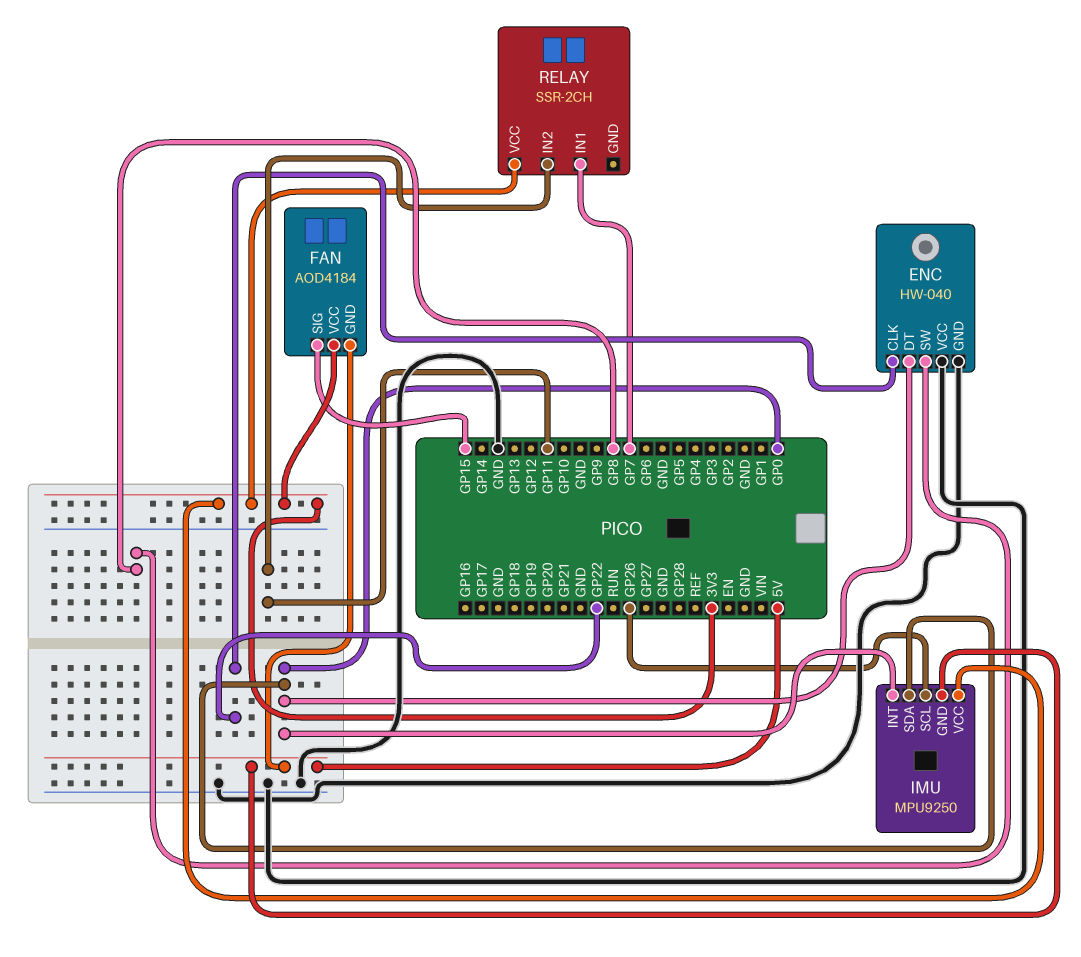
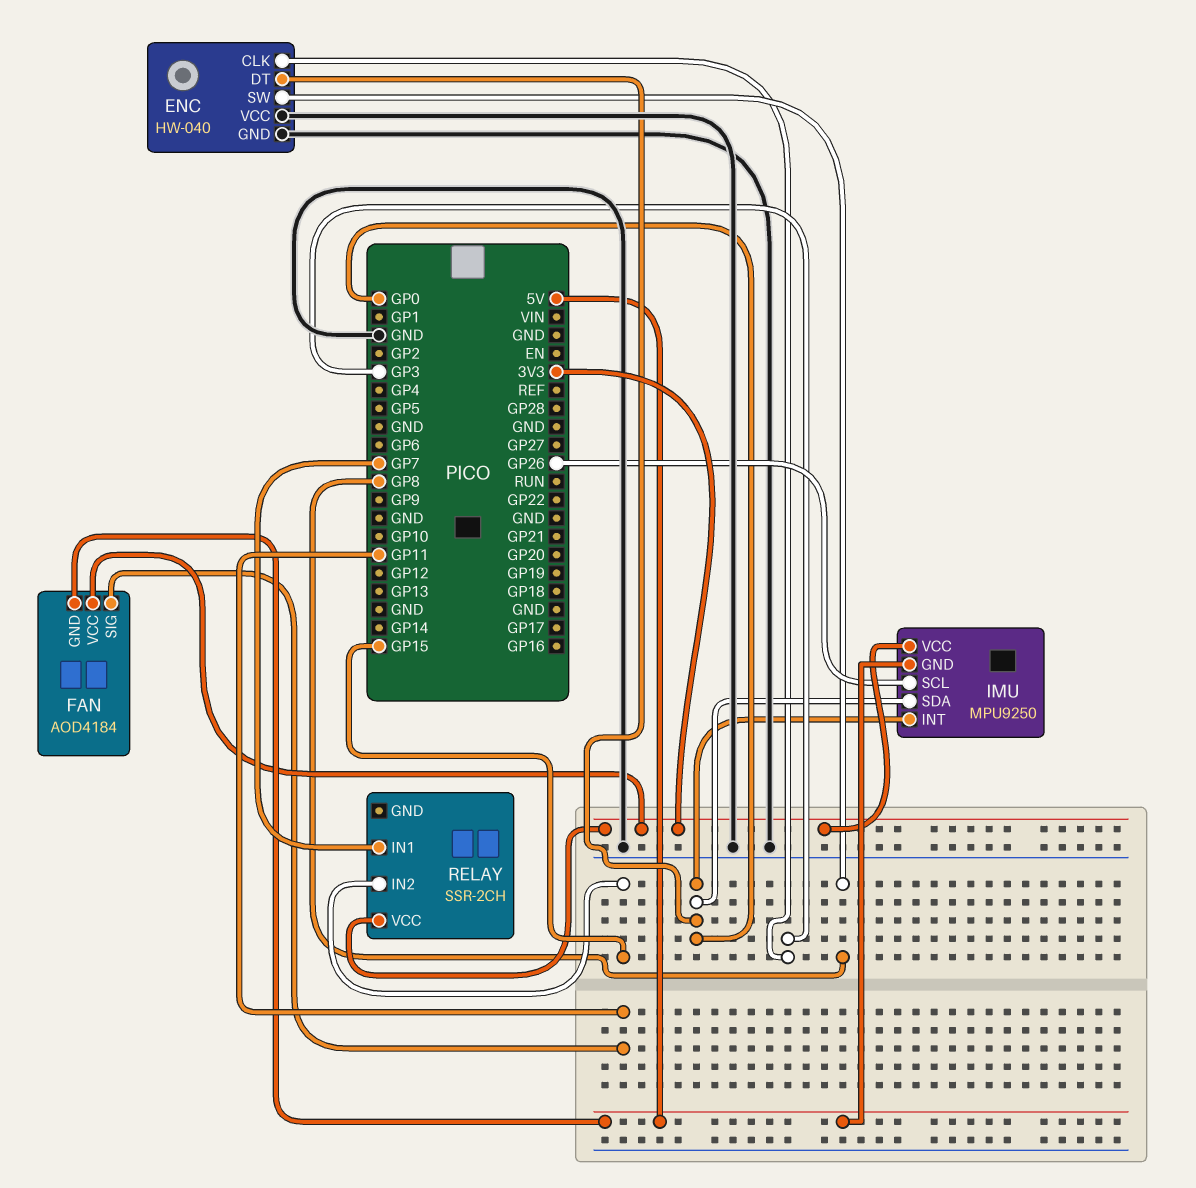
ENC pin CLK: GP22 -> GP3
FAN pin SIG: GP15 -> GP11
RELAY pin IN2: GP11 -> GP15

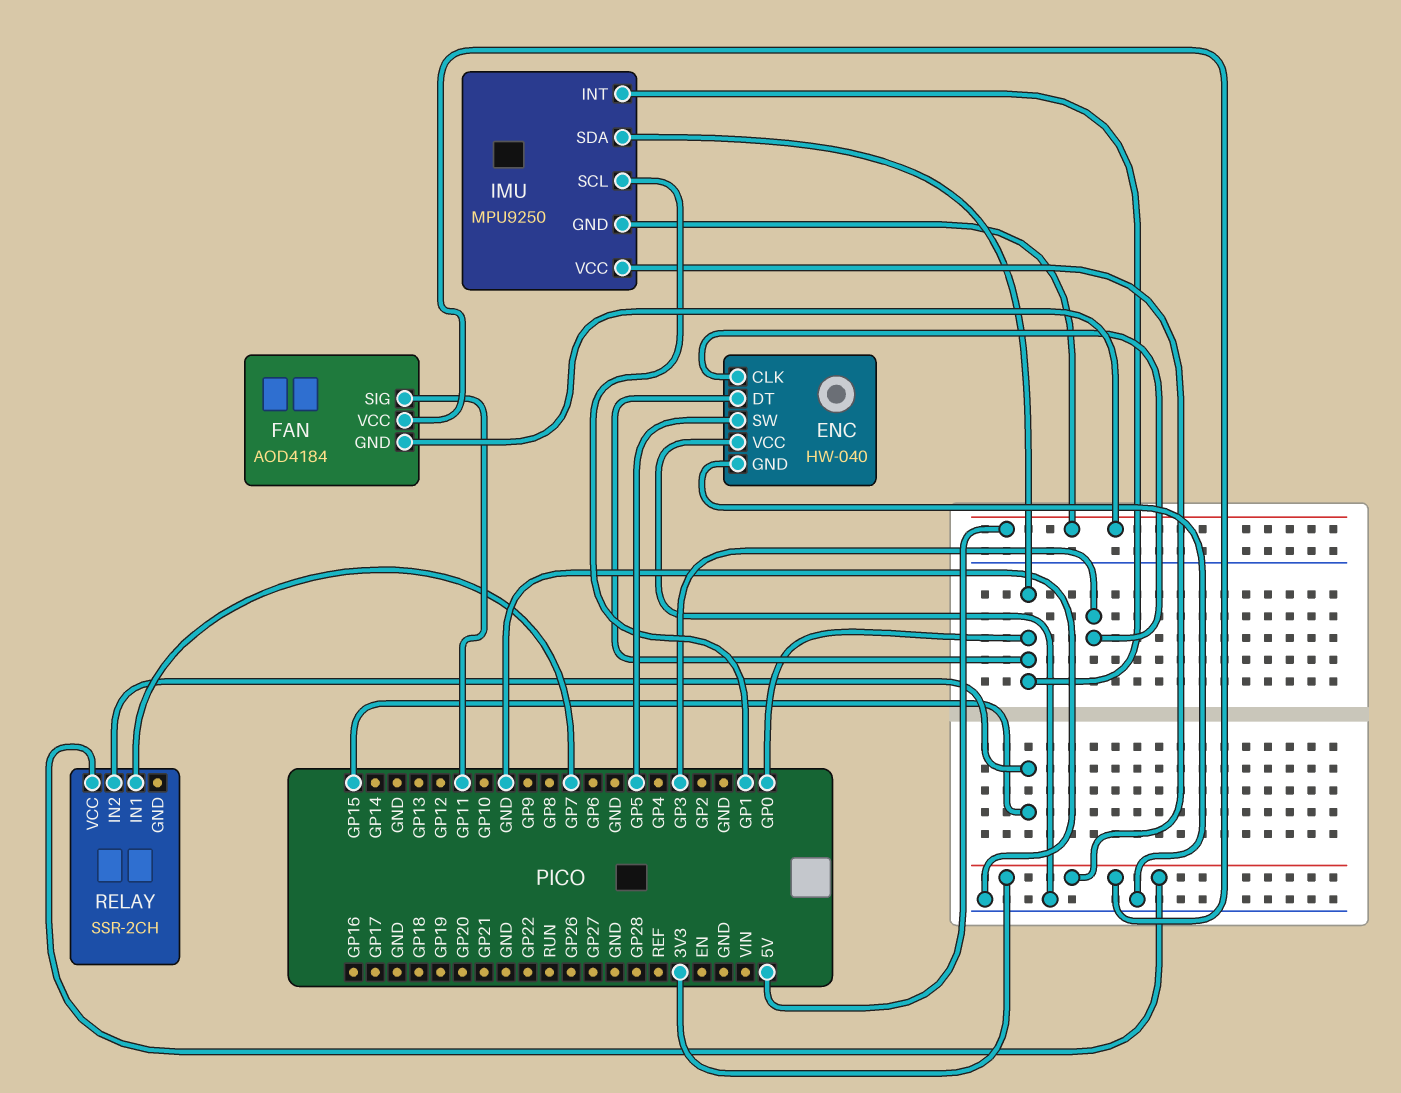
ENC pin SW: GP8 -> GP5
IMU pin SCL: GP26 -> GP1

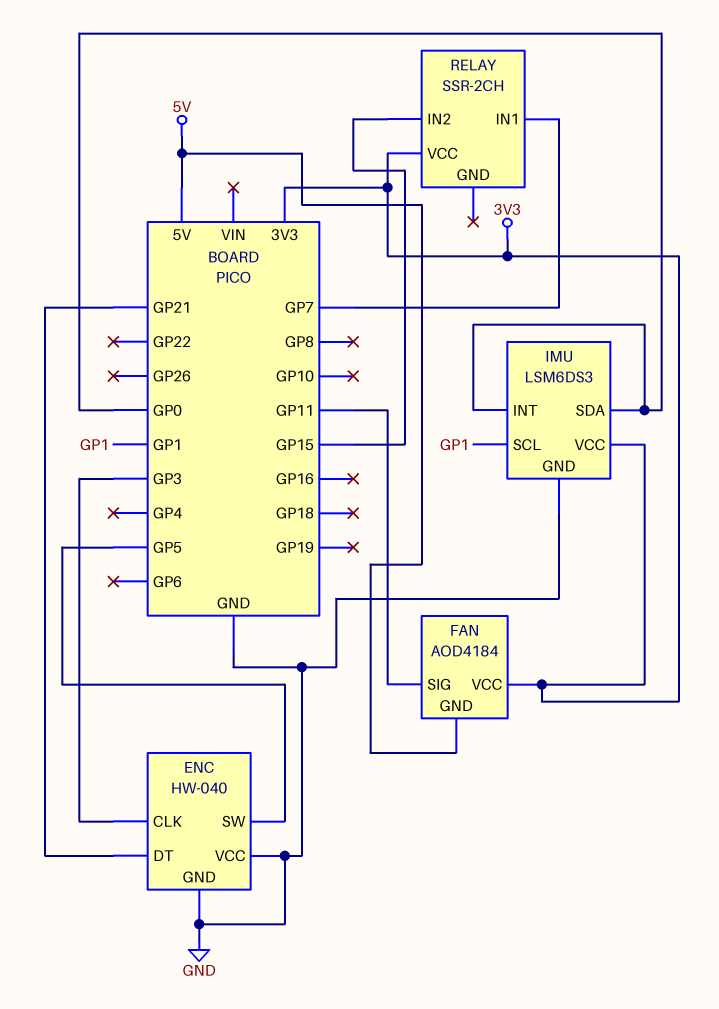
ENC pin DT: GP0 -> GP21
IMU: MPU9250 -> LSM6DS3
IMU pin GND: 5V -> GND

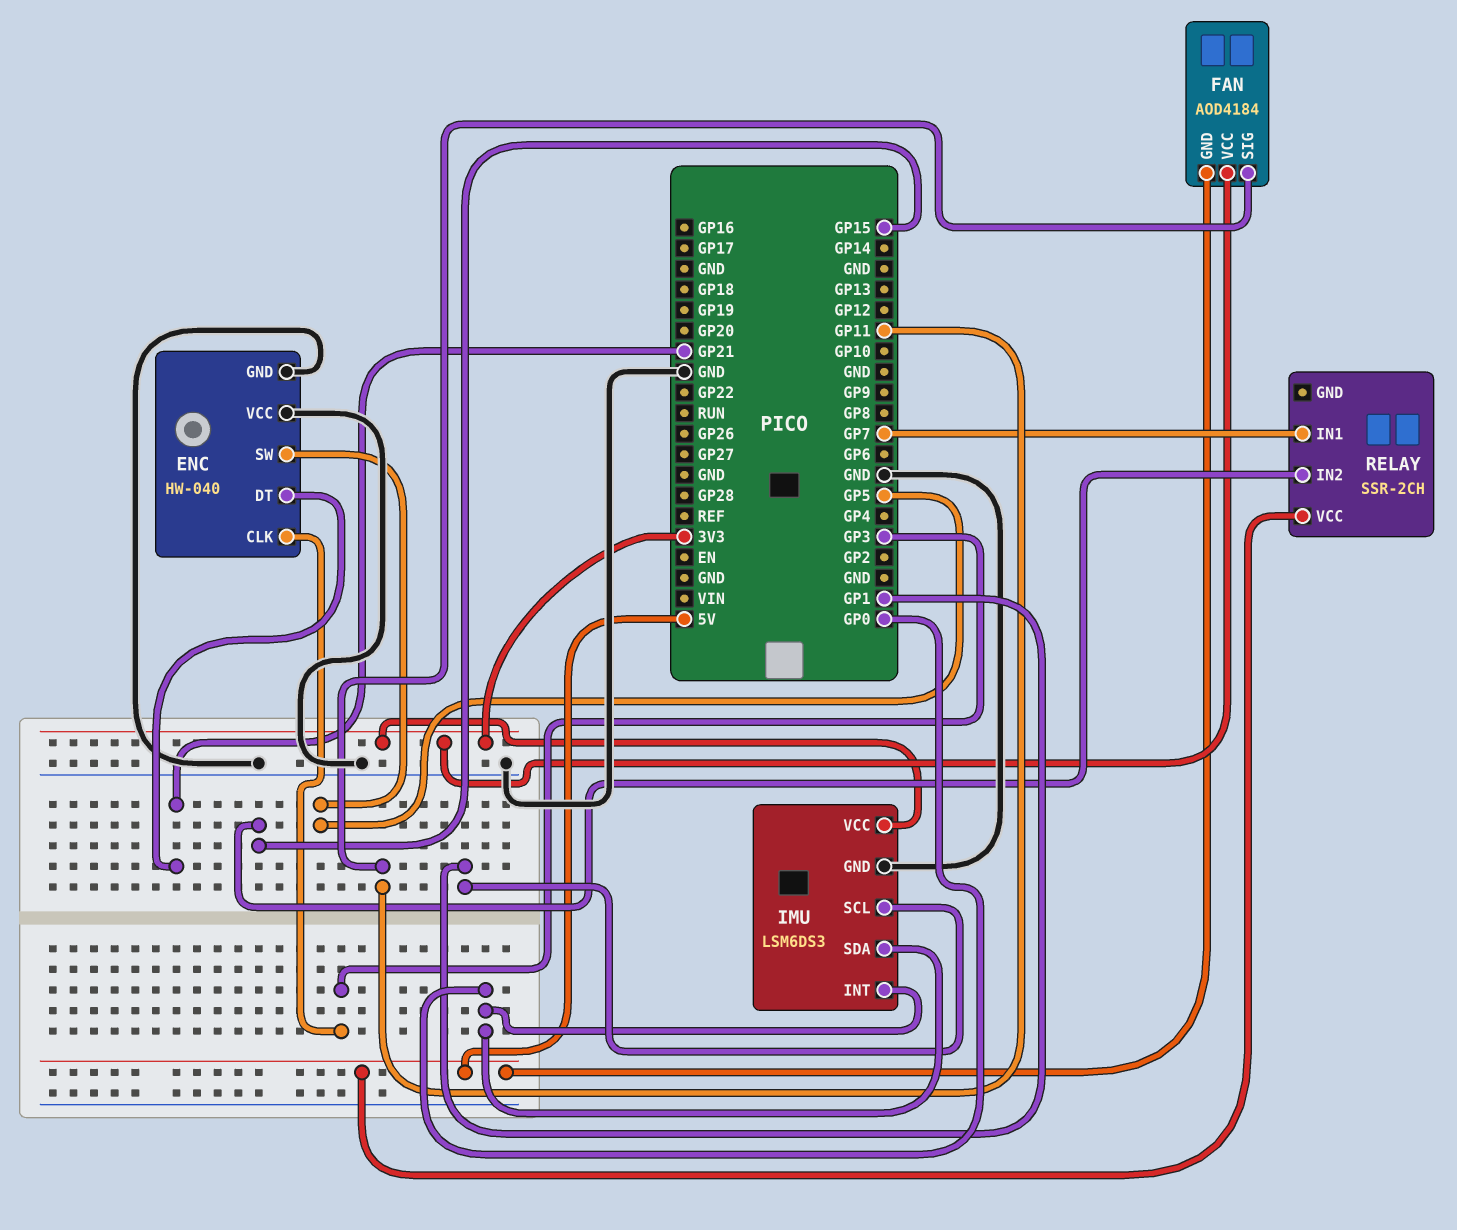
RELAY pin VCC: 3V3 -> 5V

